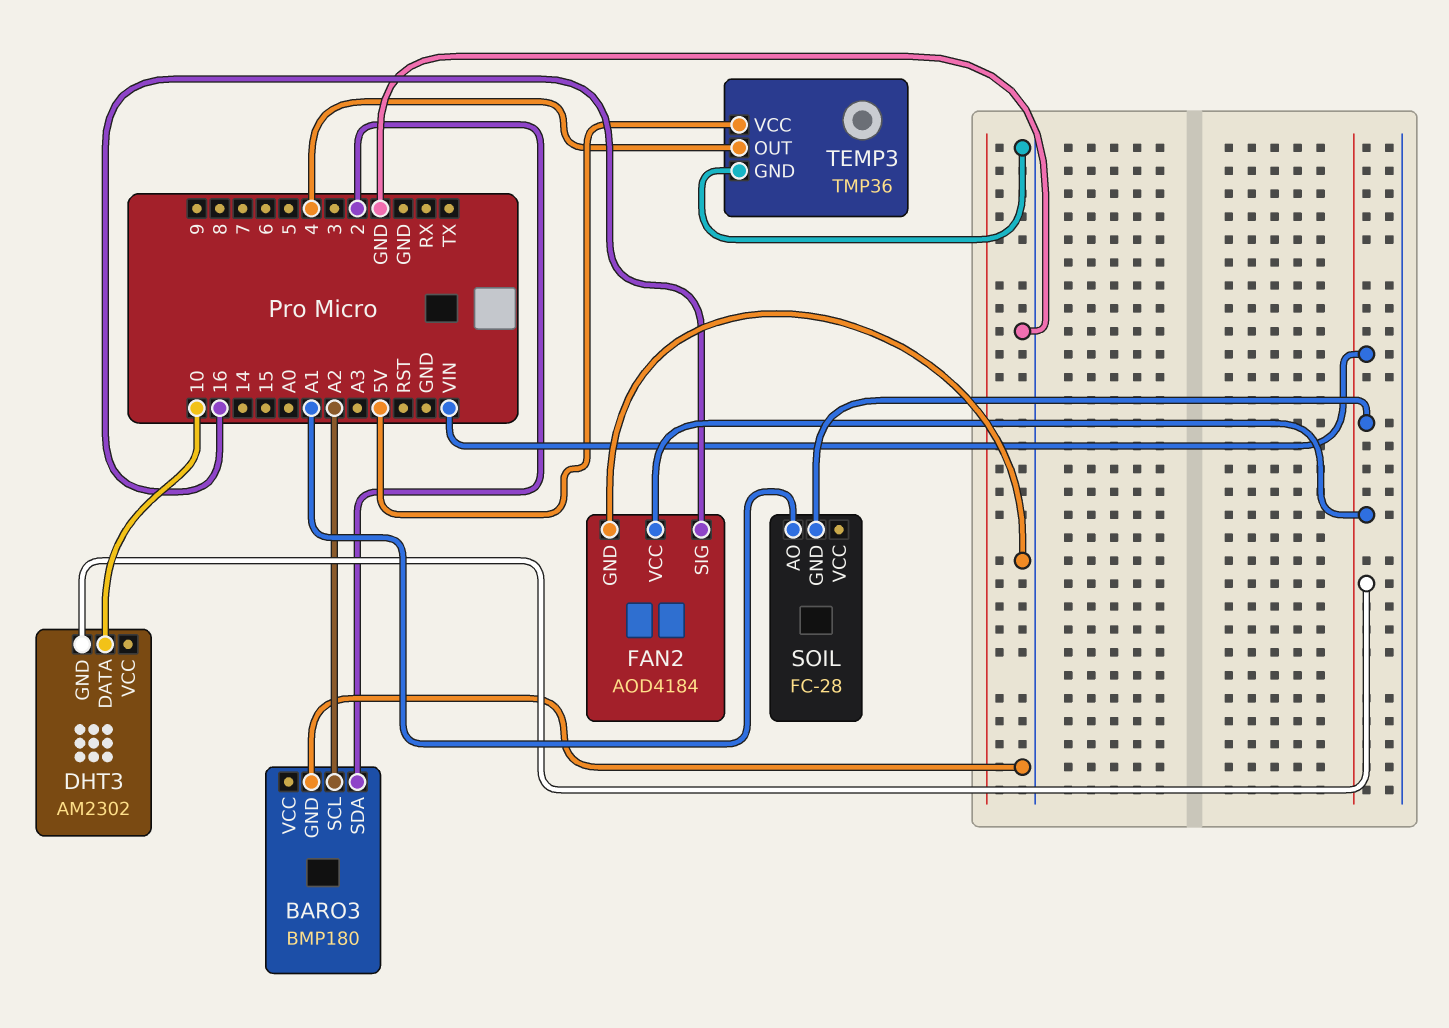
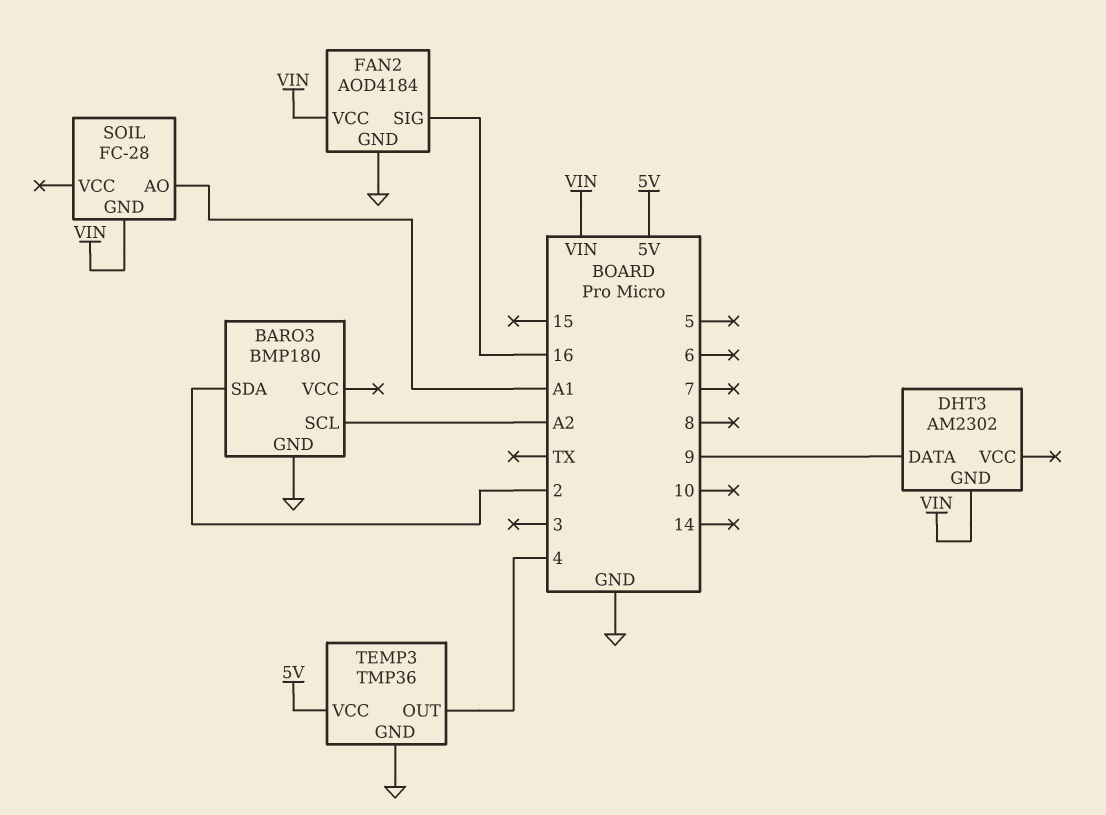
DHT3 pin DATA: 10 -> 9

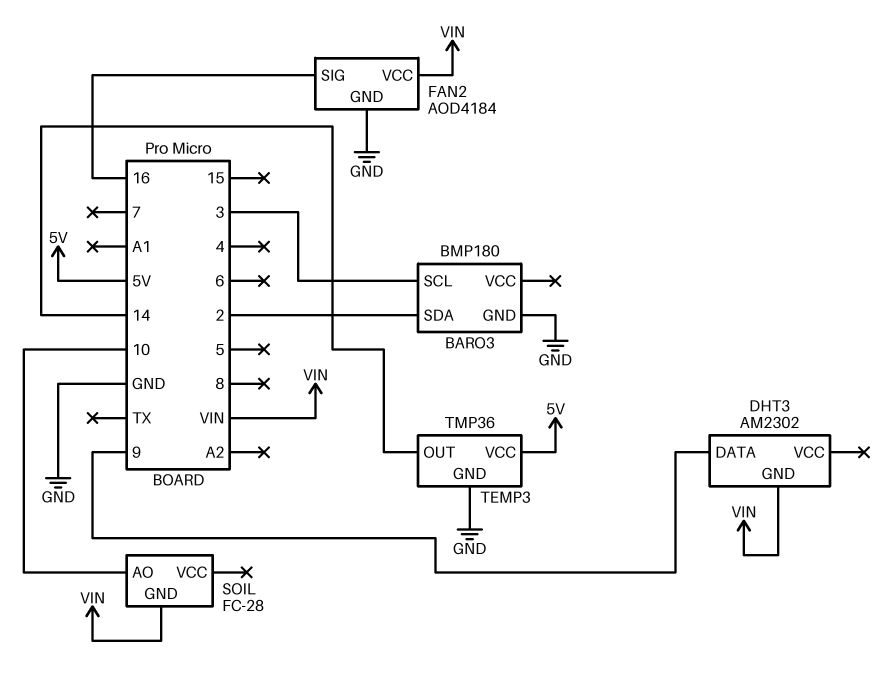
BARO3 pin SCL: A2 -> 3
SOIL pin AO: A1 -> 10
TEMP3 pin OUT: 4 -> 14

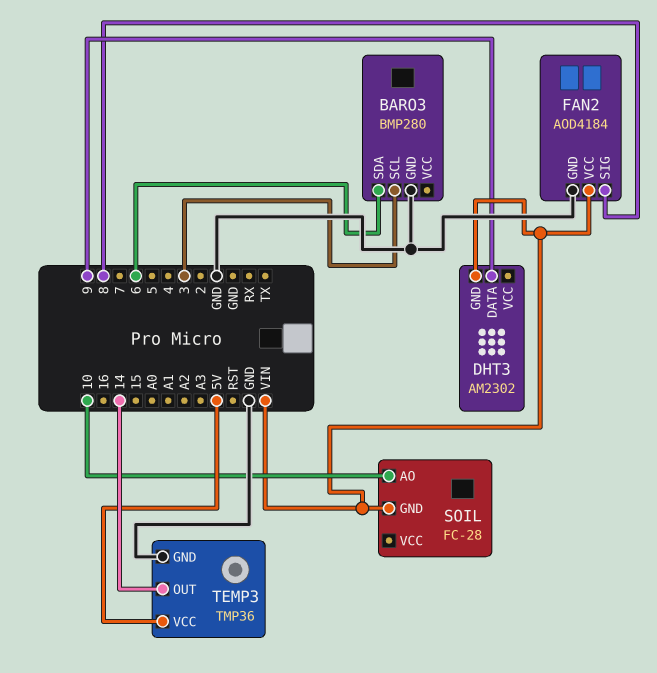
BARO3: BMP180 -> BMP280
BARO3 pin SDA: 2 -> 6
FAN2 pin SIG: 16 -> 8

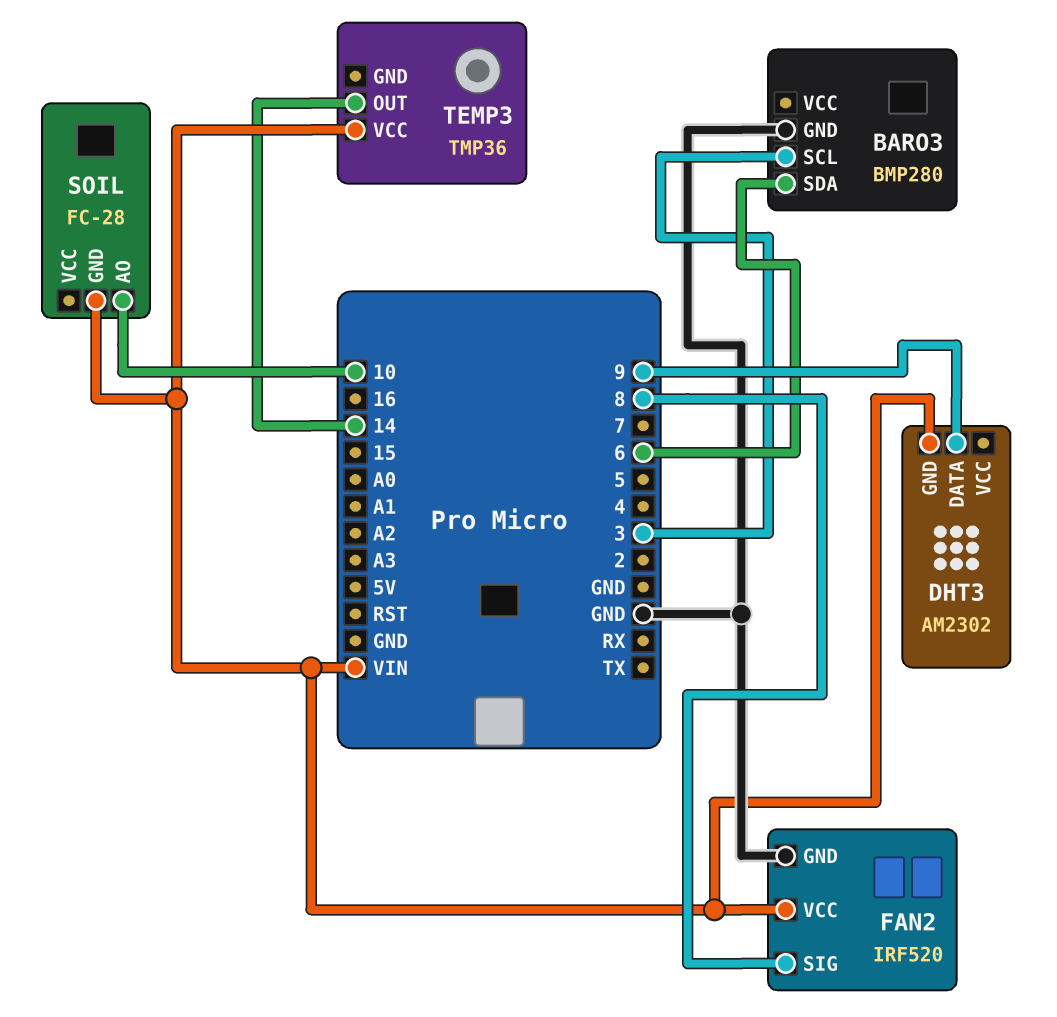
FAN2: AOD4184 -> IRF520
TEMP3 pin GND: GND -> none
TEMP3 pin VCC: 5V -> VIN

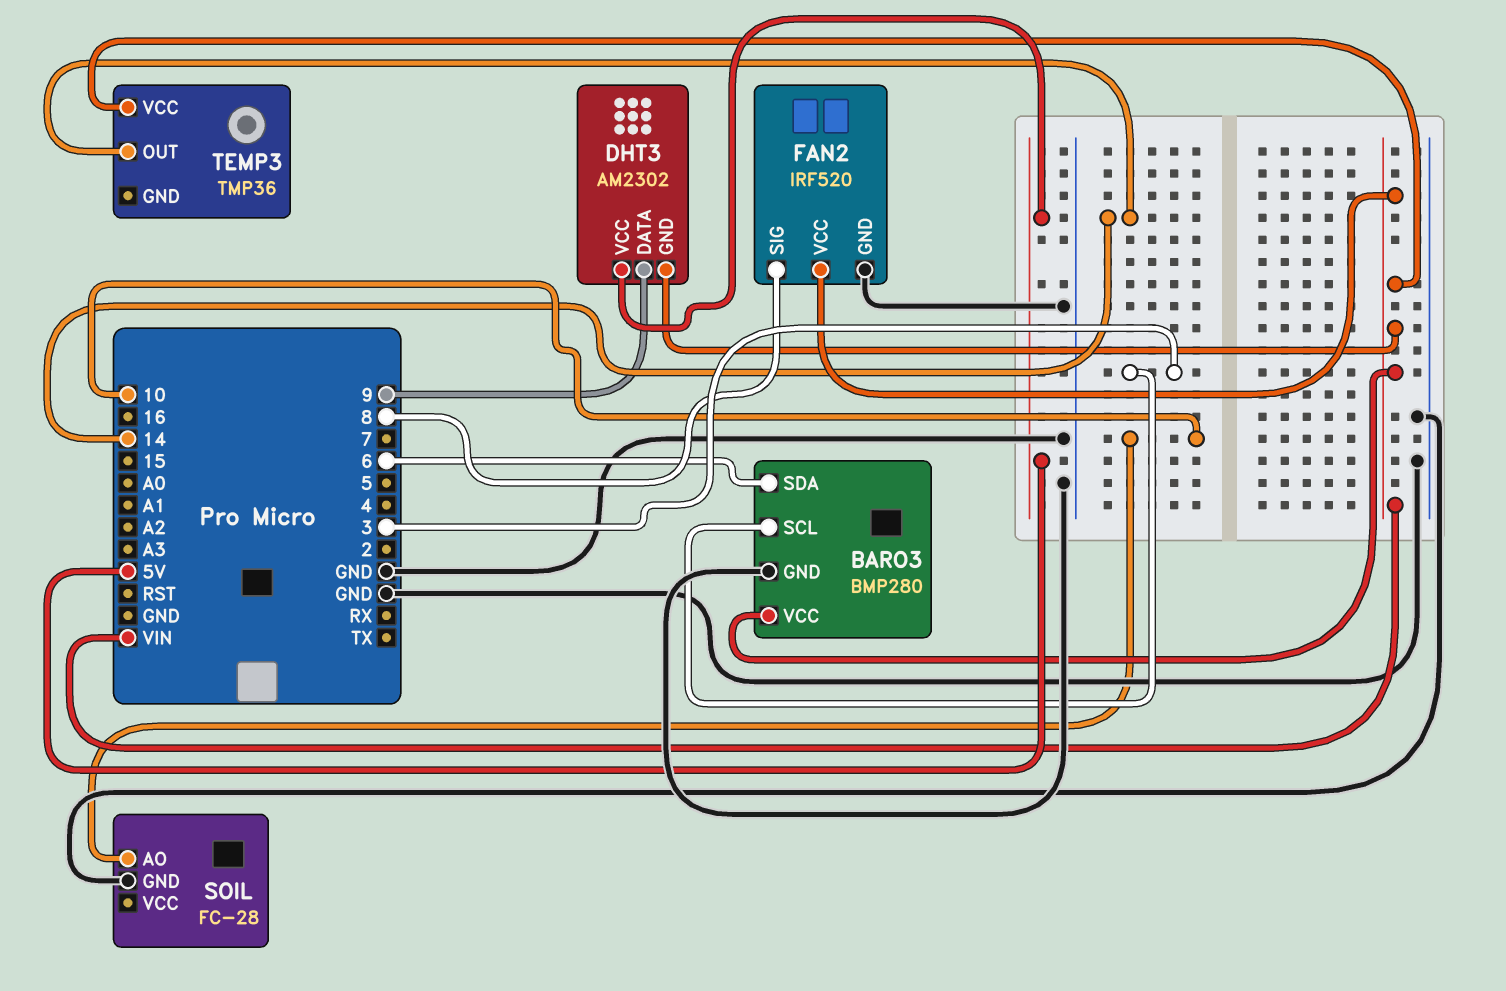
BARO3 pin VCC: none -> VIN
DHT3 pin VCC: none -> 5V
SOIL pin GND: VIN -> GND

